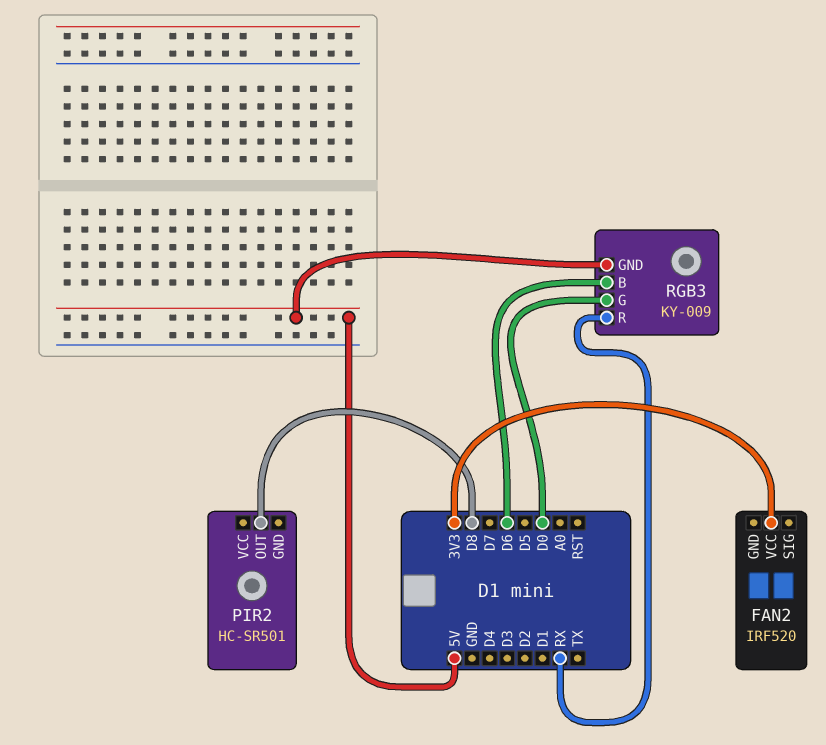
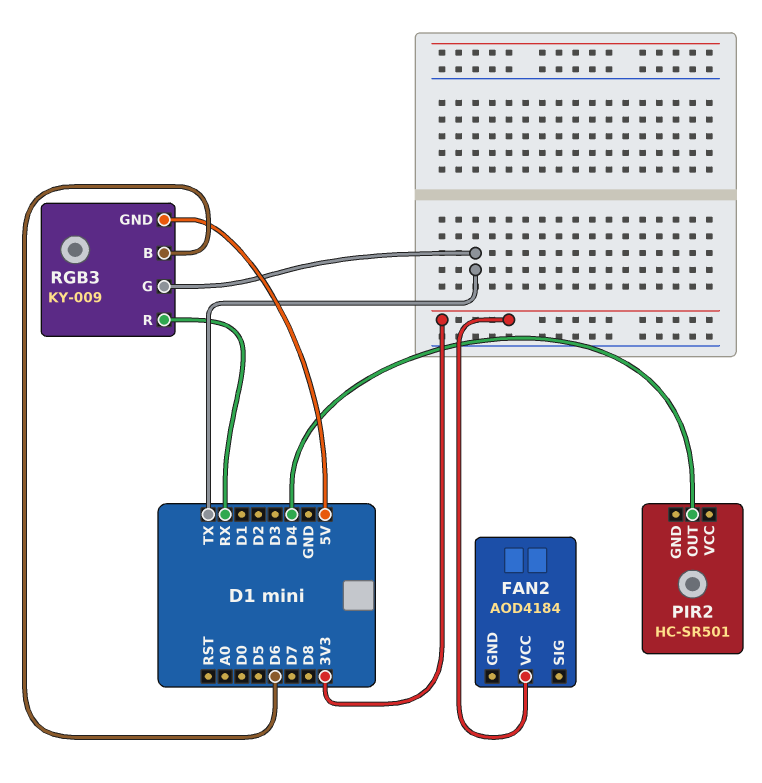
FAN2: IRF520 -> AOD4184
PIR2 pin OUT: D8 -> D4
RGB3 pin G: D0 -> TX

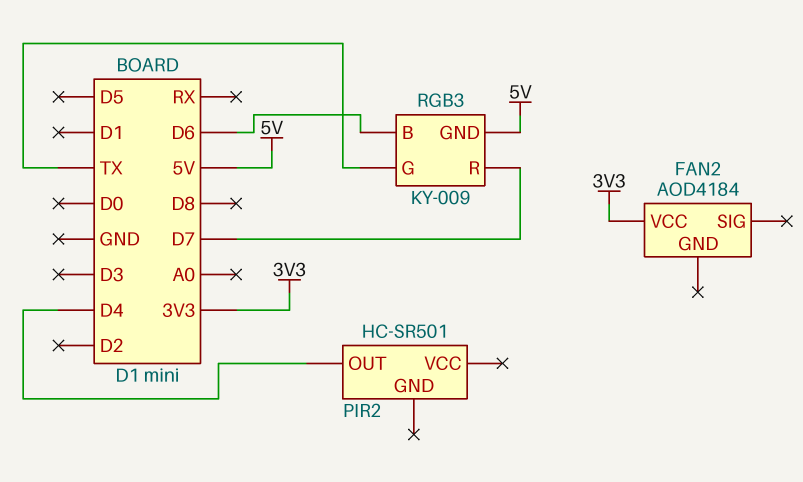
RGB3 pin R: RX -> D7

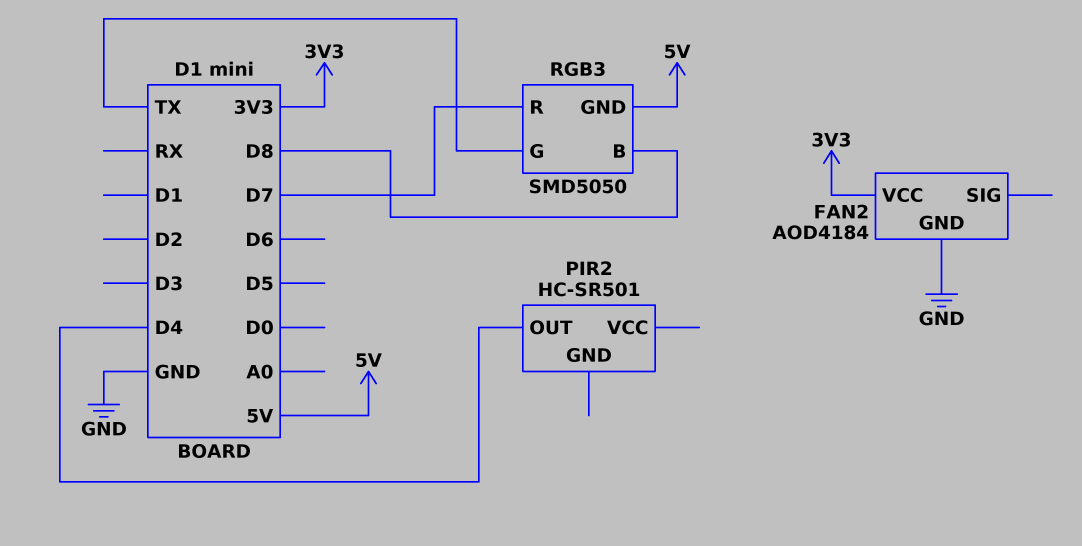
FAN2 pin GND: none -> GND
RGB3: KY-009 -> SMD5050
RGB3 pin B: D6 -> D8

